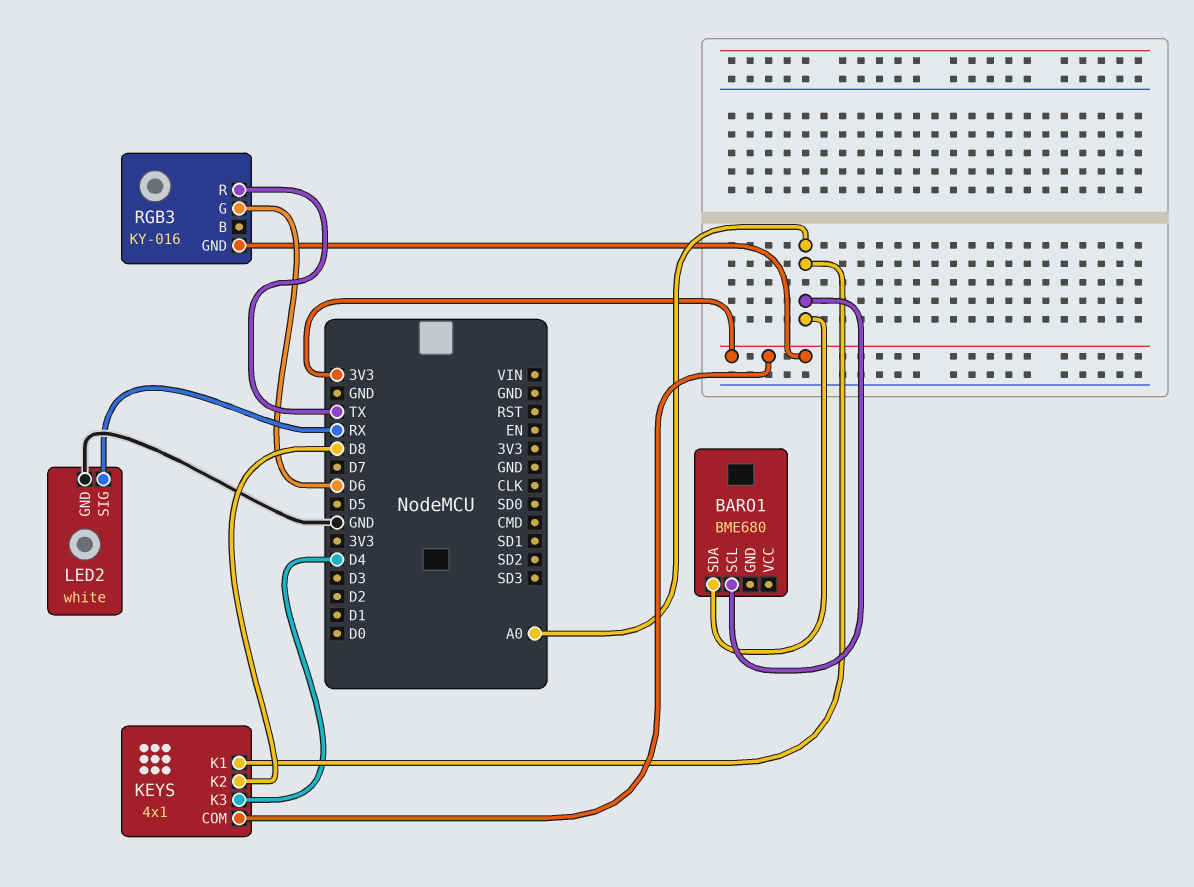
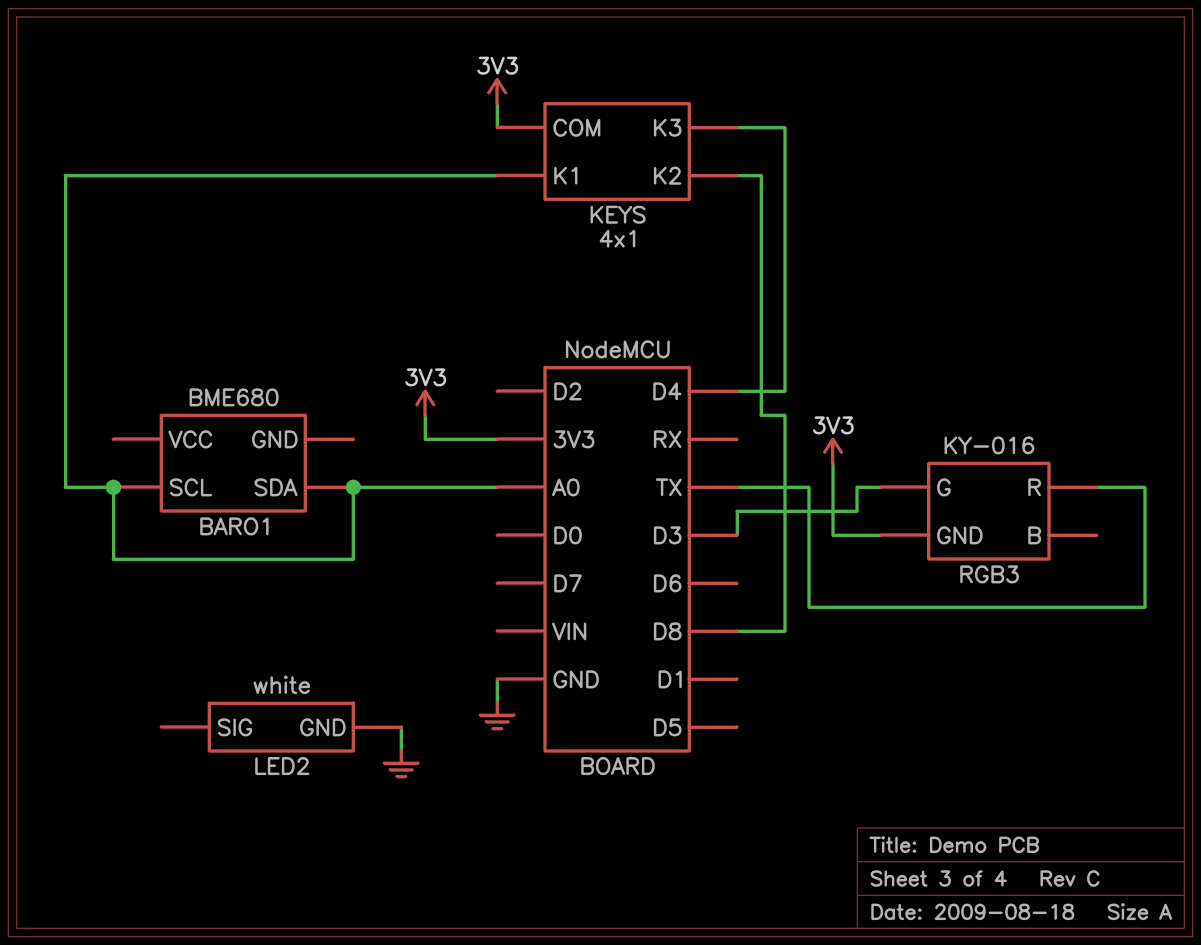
LED2 pin SIG: RX -> none
RGB3 pin G: D6 -> D3

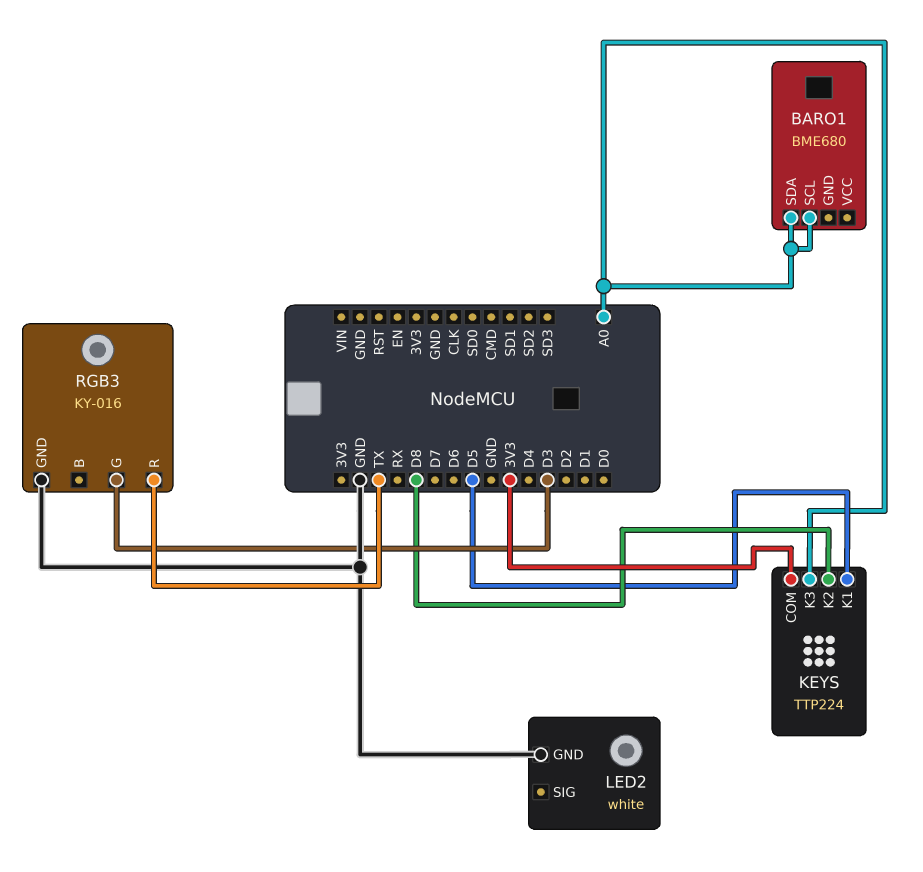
KEYS: 4x1 -> TTP224
KEYS pin K1: A0 -> D5
KEYS pin K3: D4 -> A0
RGB3 pin GND: 3V3 -> GND

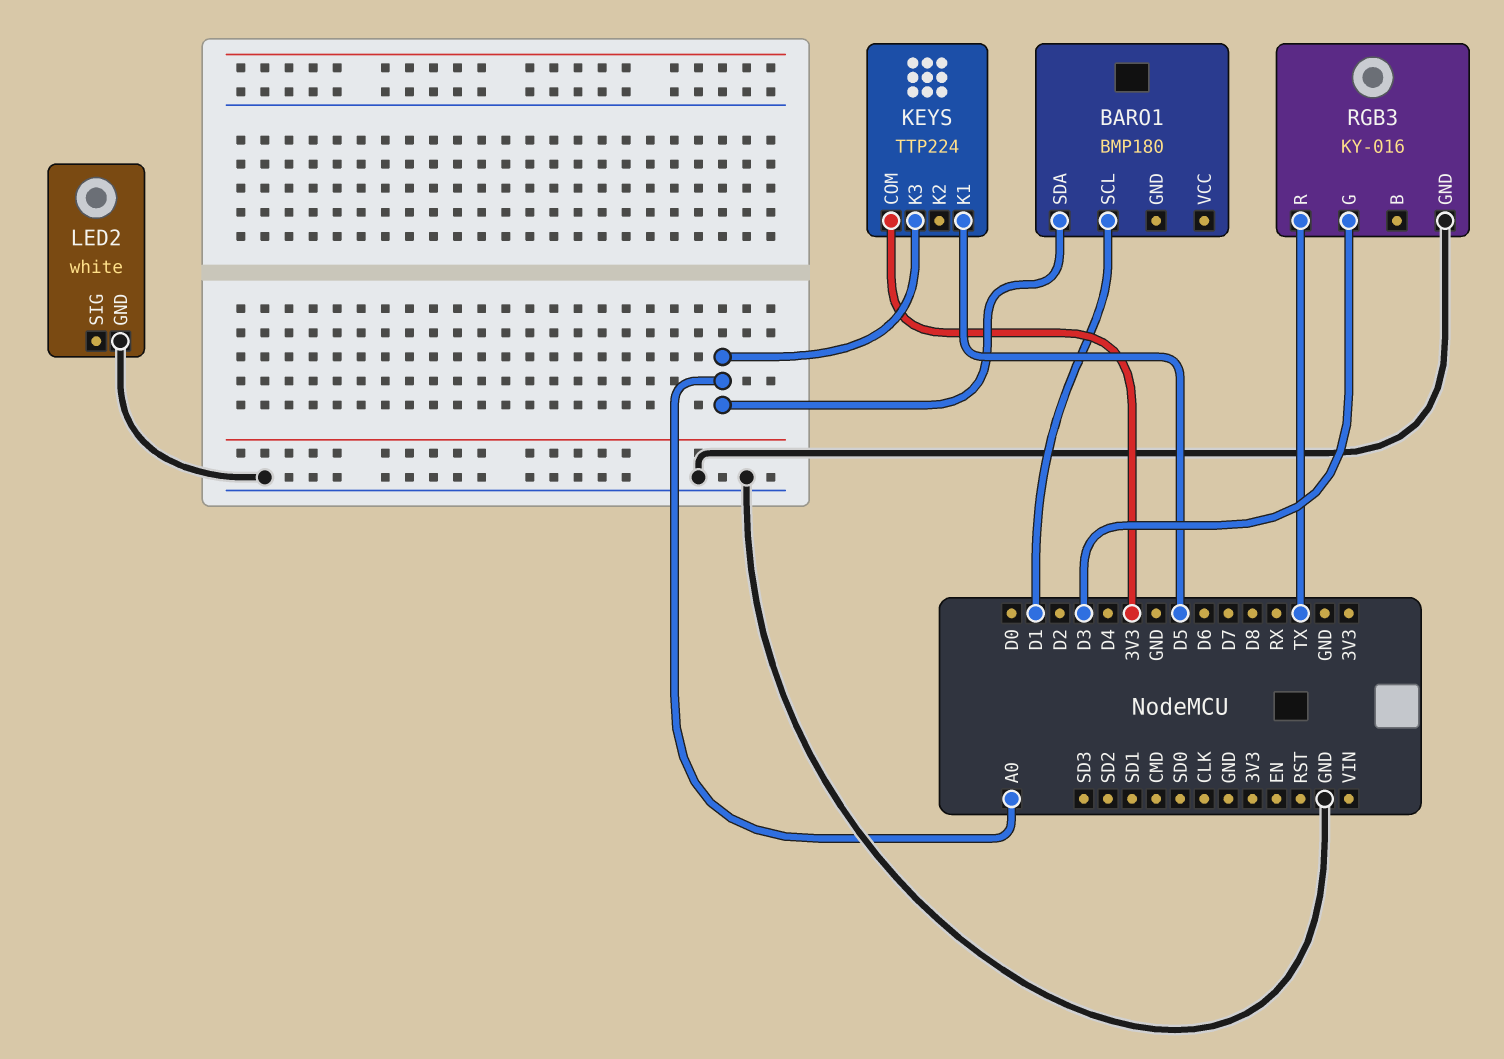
BARO1: BME680 -> BMP180
BARO1 pin SCL: A0 -> D1
KEYS pin K2: D8 -> none

